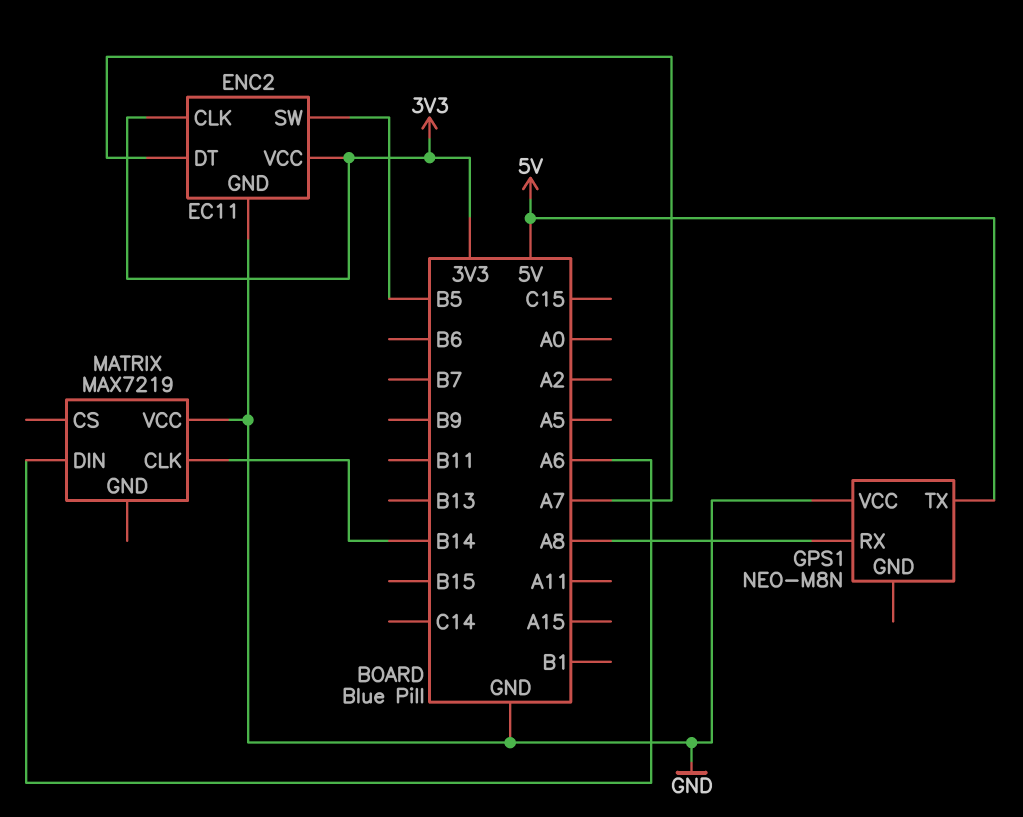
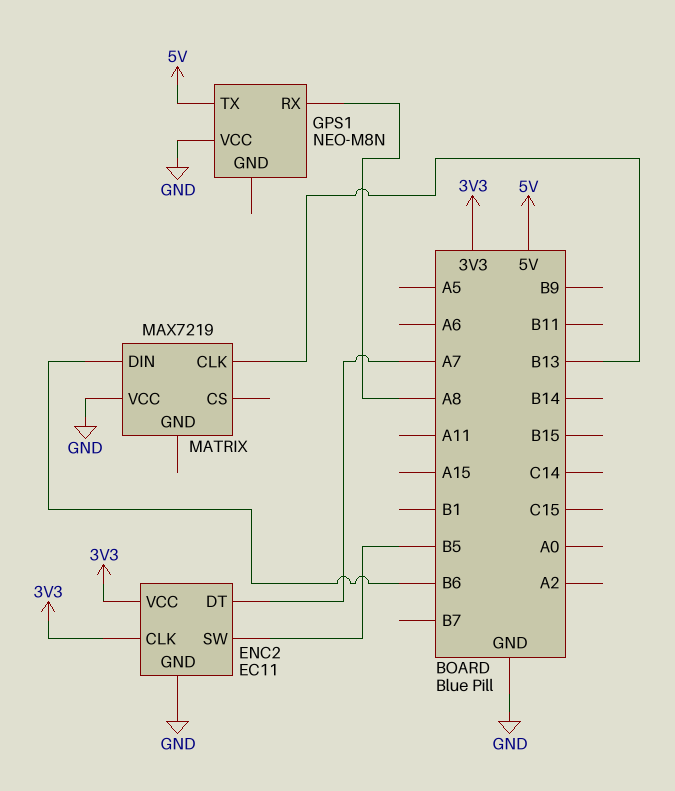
MATRIX pin CLK: B14 -> B13
MATRIX pin DIN: A6 -> B6

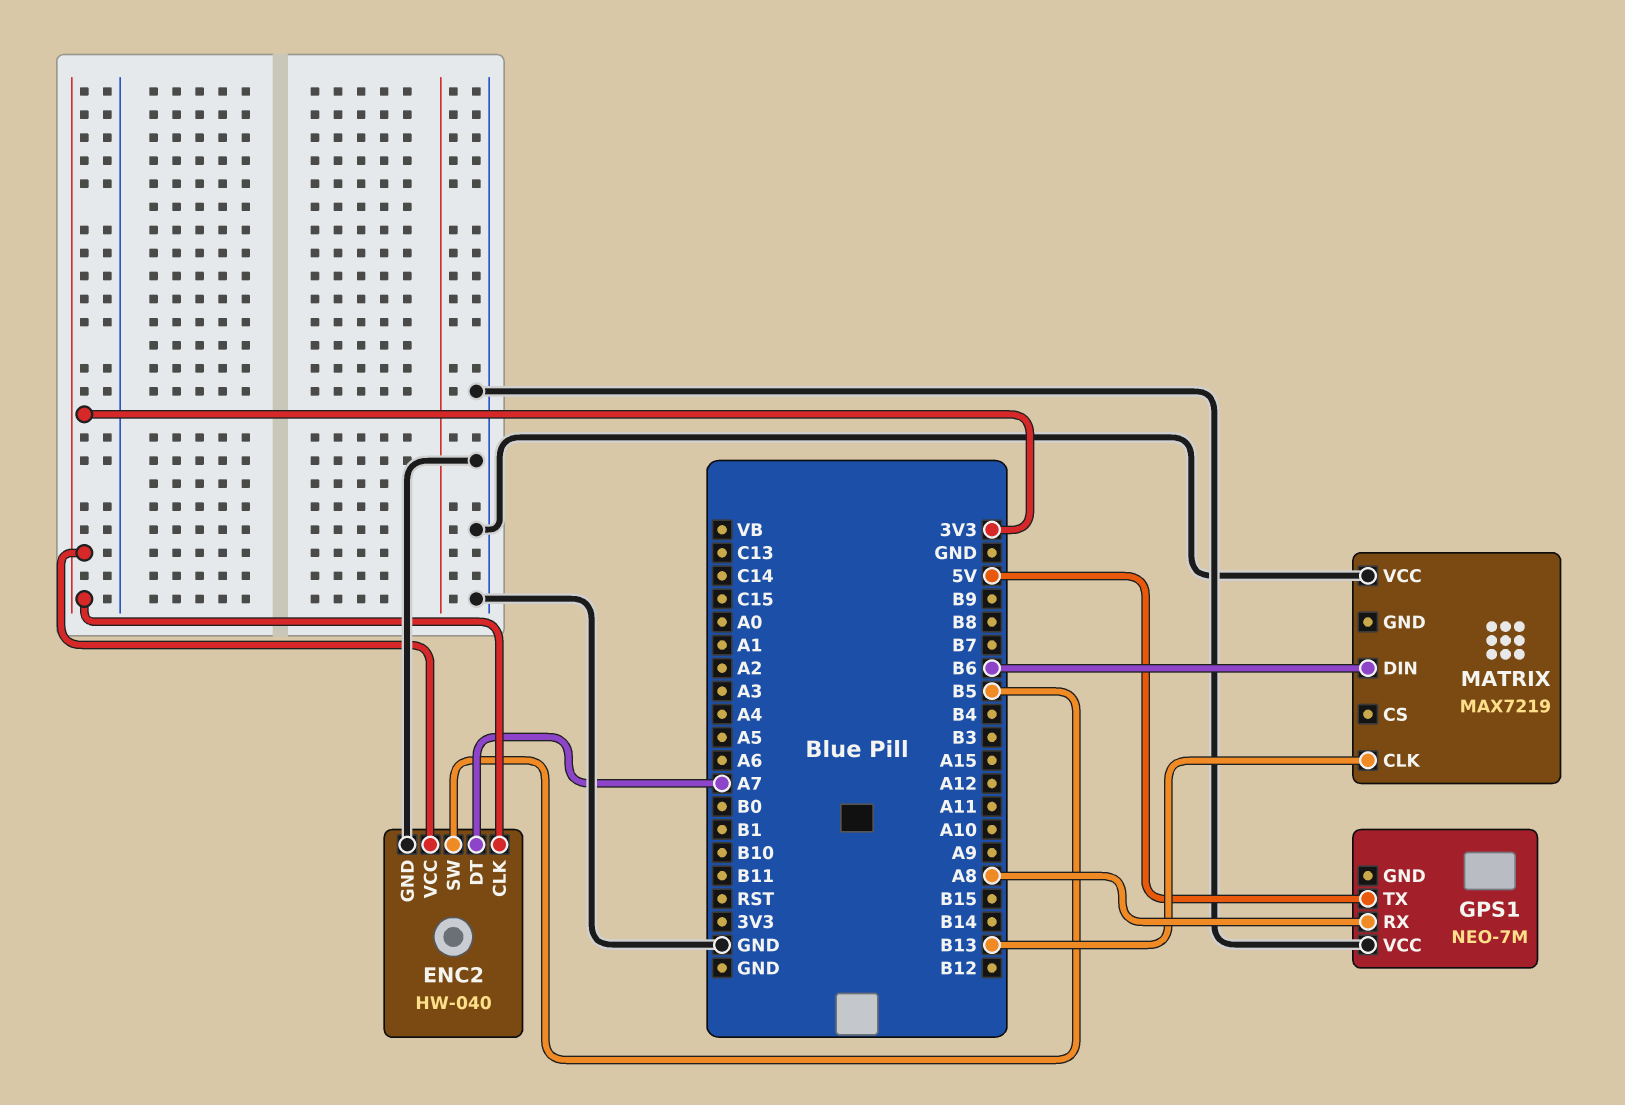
ENC2: EC11 -> HW-040
GPS1: NEO-M8N -> NEO-7M

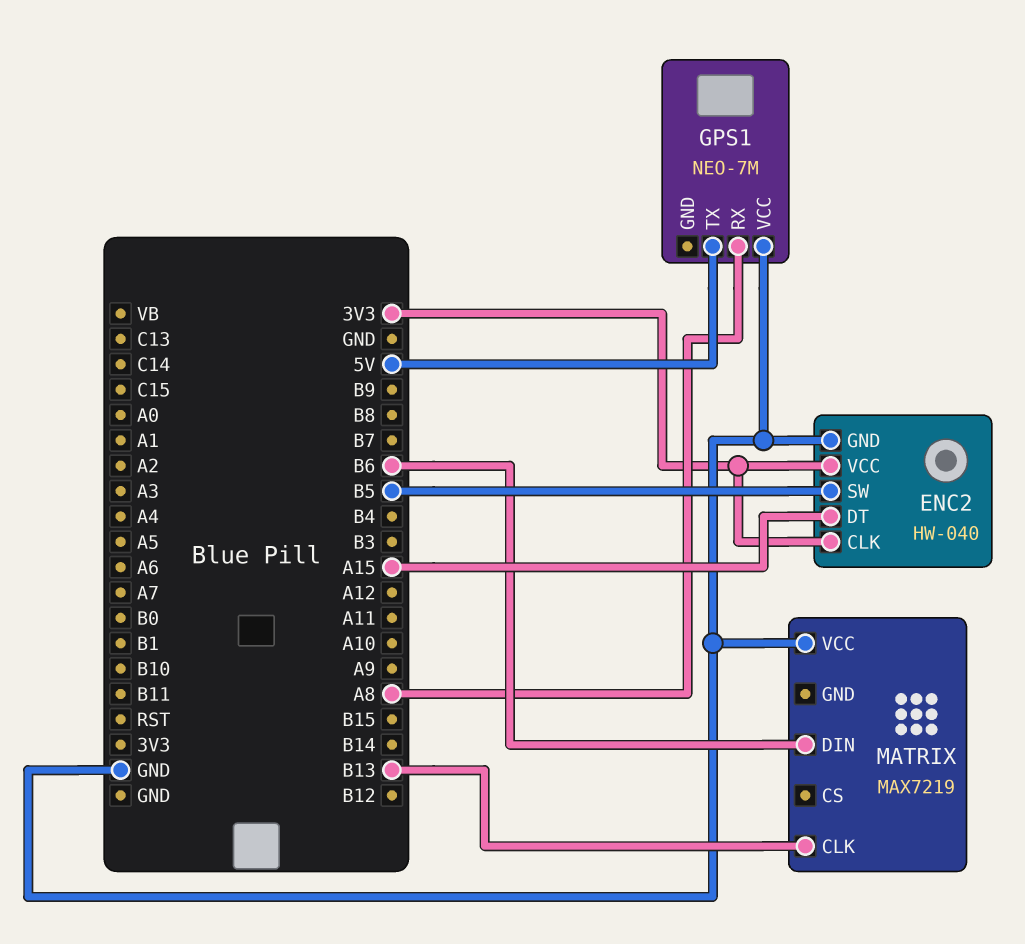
ENC2 pin DT: A7 -> A15

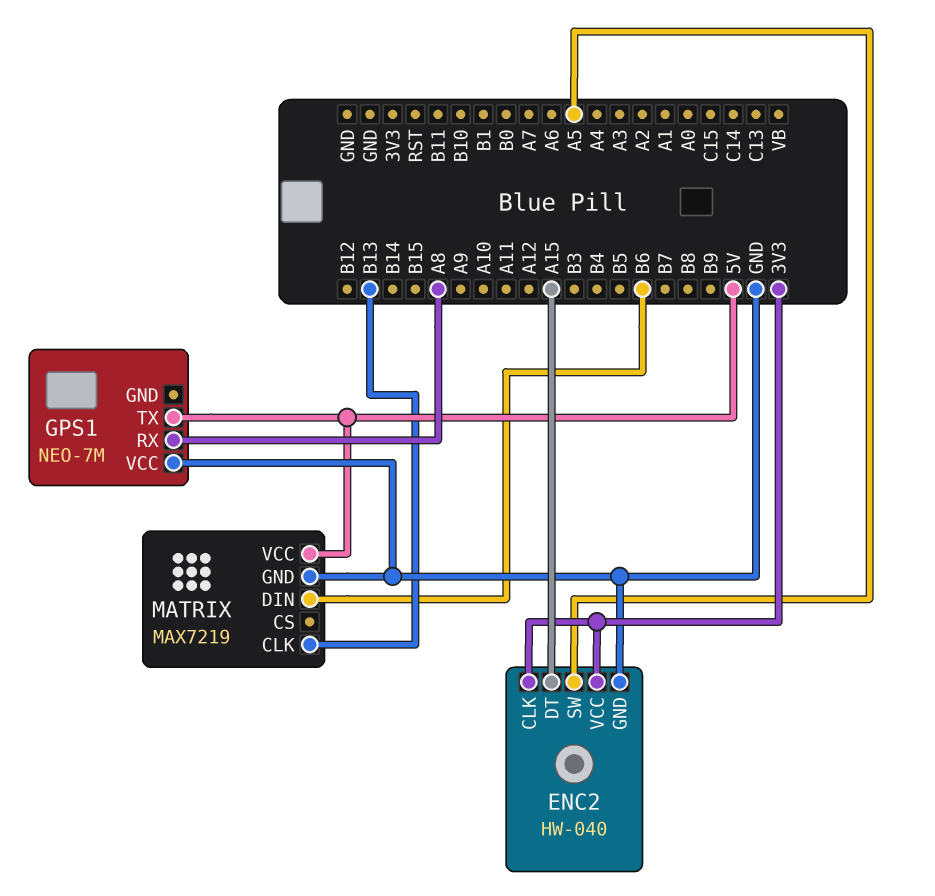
ENC2 pin SW: B5 -> A5
MATRIX pin GND: none -> GND
MATRIX pin VCC: GND -> 5V

